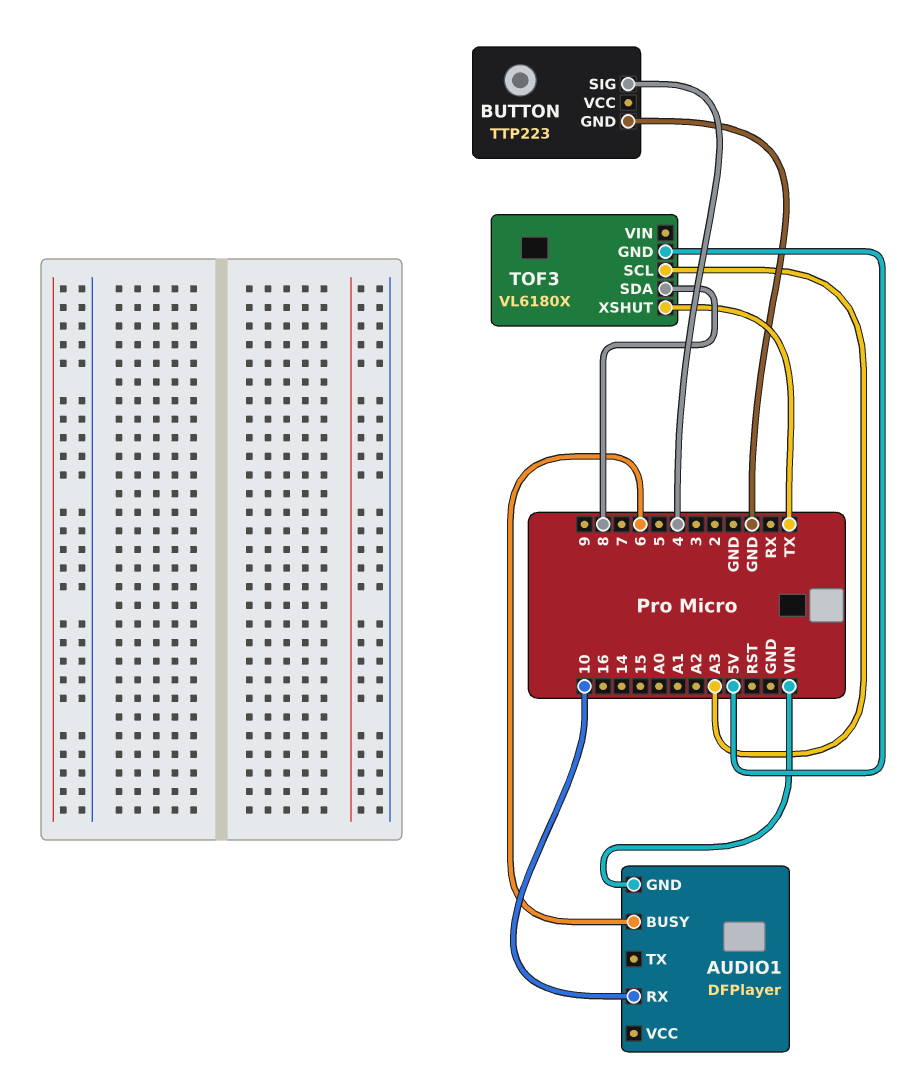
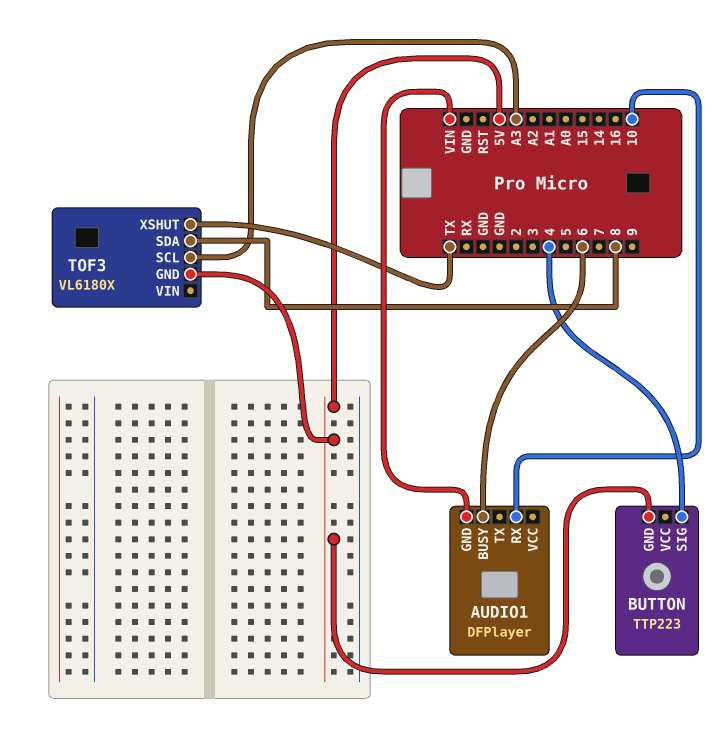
BUTTON pin GND: GND -> 5V

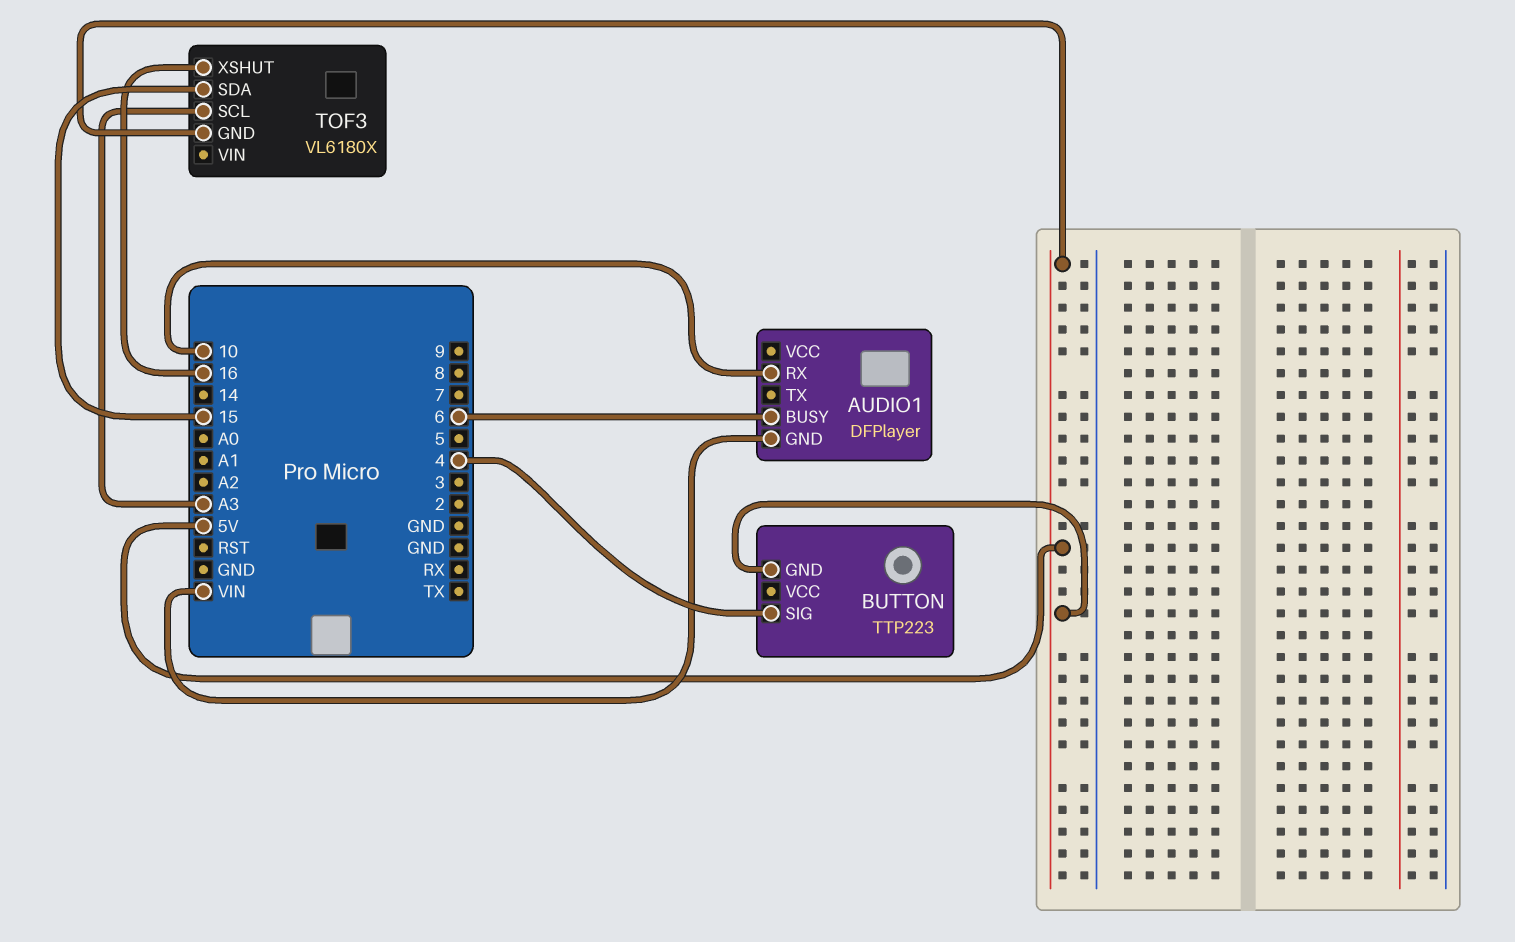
TOF3 pin SDA: 8 -> 15
TOF3 pin XSHUT: TX -> 16

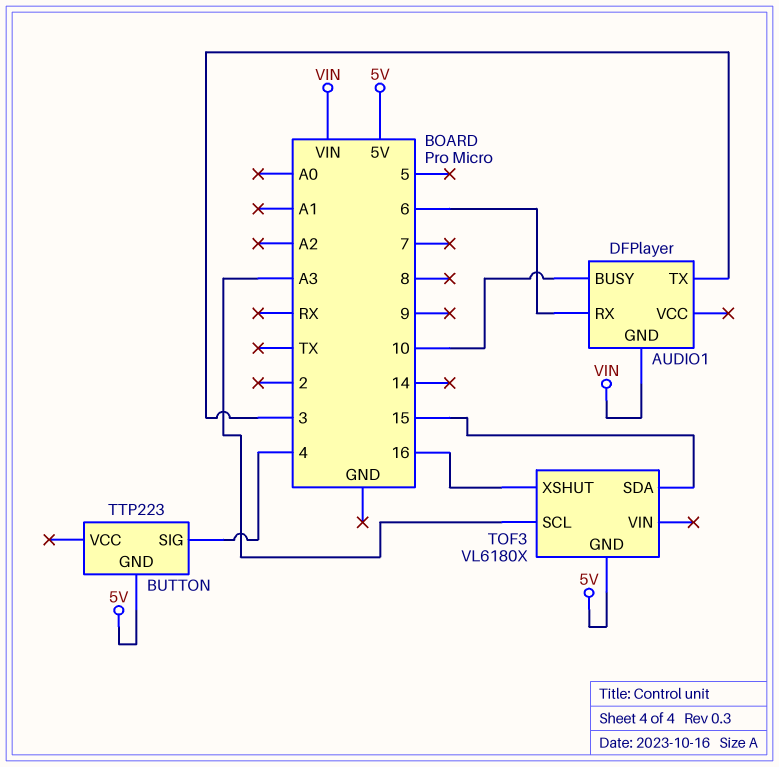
AUDIO1 pin BUSY: 6 -> 10
AUDIO1 pin RX: 10 -> 6
AUDIO1 pin TX: none -> 3

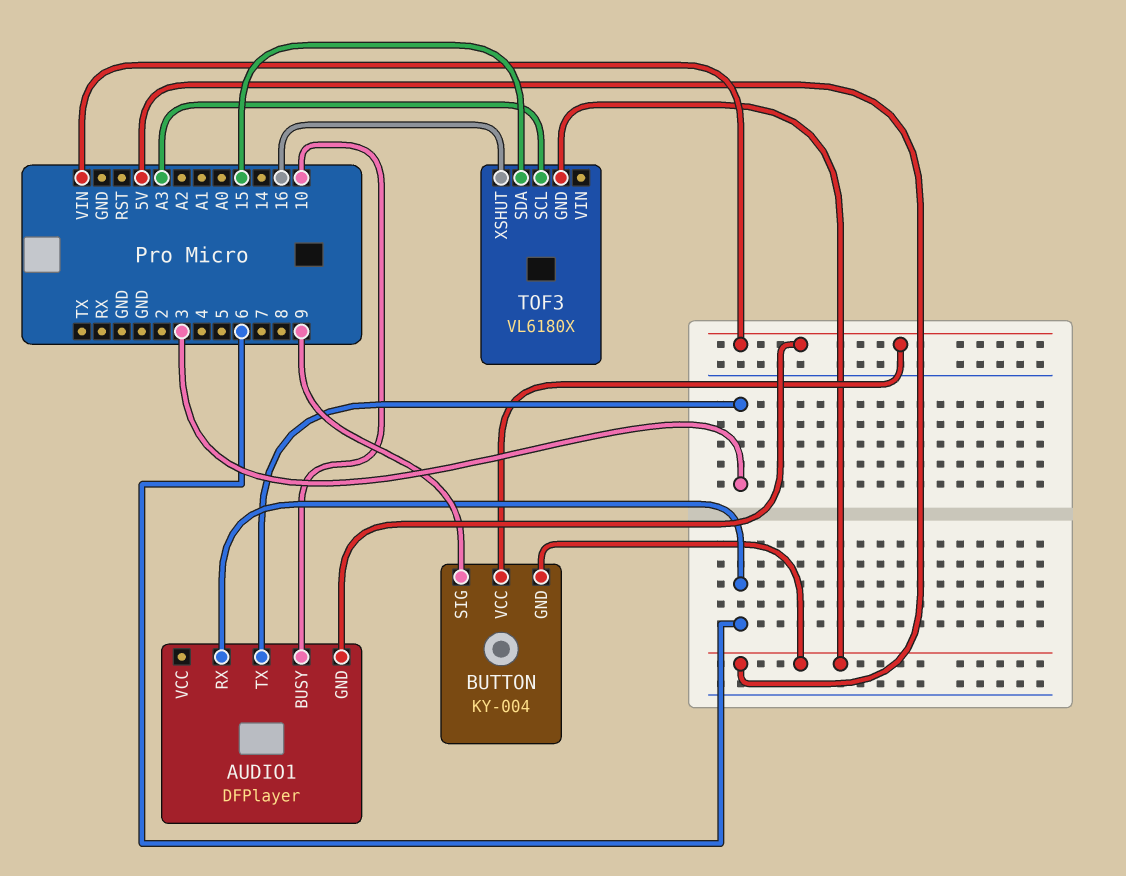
BUTTON: TTP223 -> KY-004
BUTTON pin SIG: 4 -> 9
BUTTON pin VCC: none -> VIN

